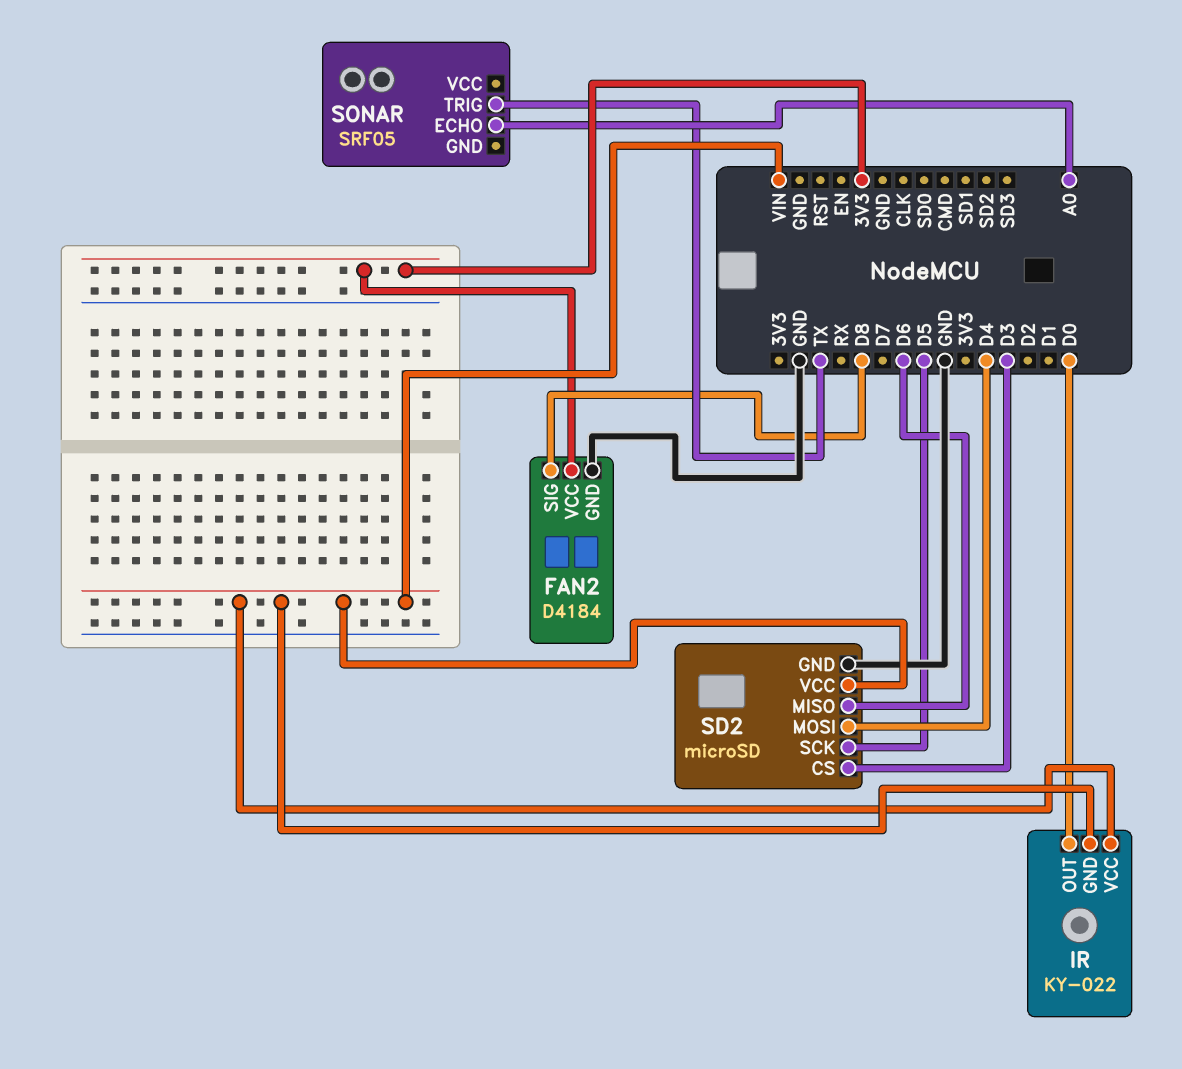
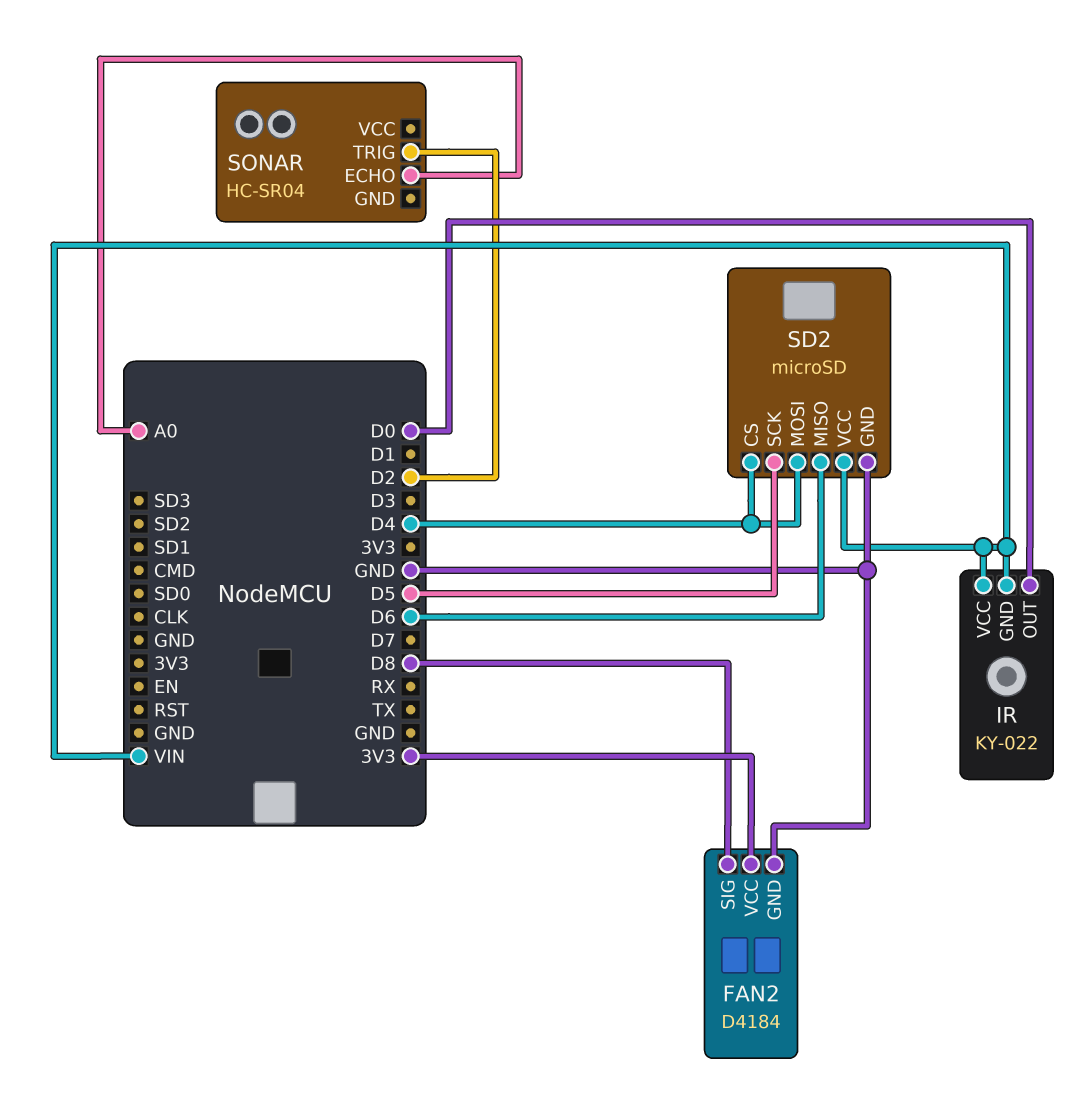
SD2 pin CS: D3 -> D4
SONAR: SRF05 -> HC-SR04
SONAR pin TRIG: TX -> D2

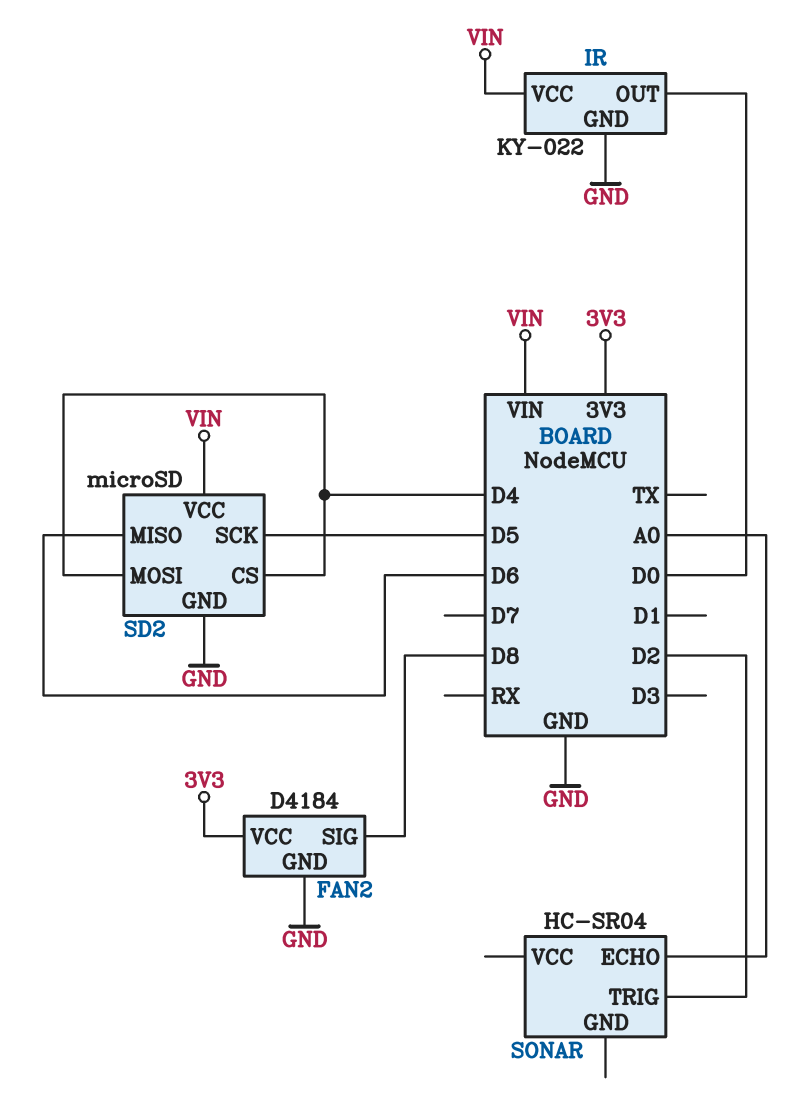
IR pin GND: VIN -> GND

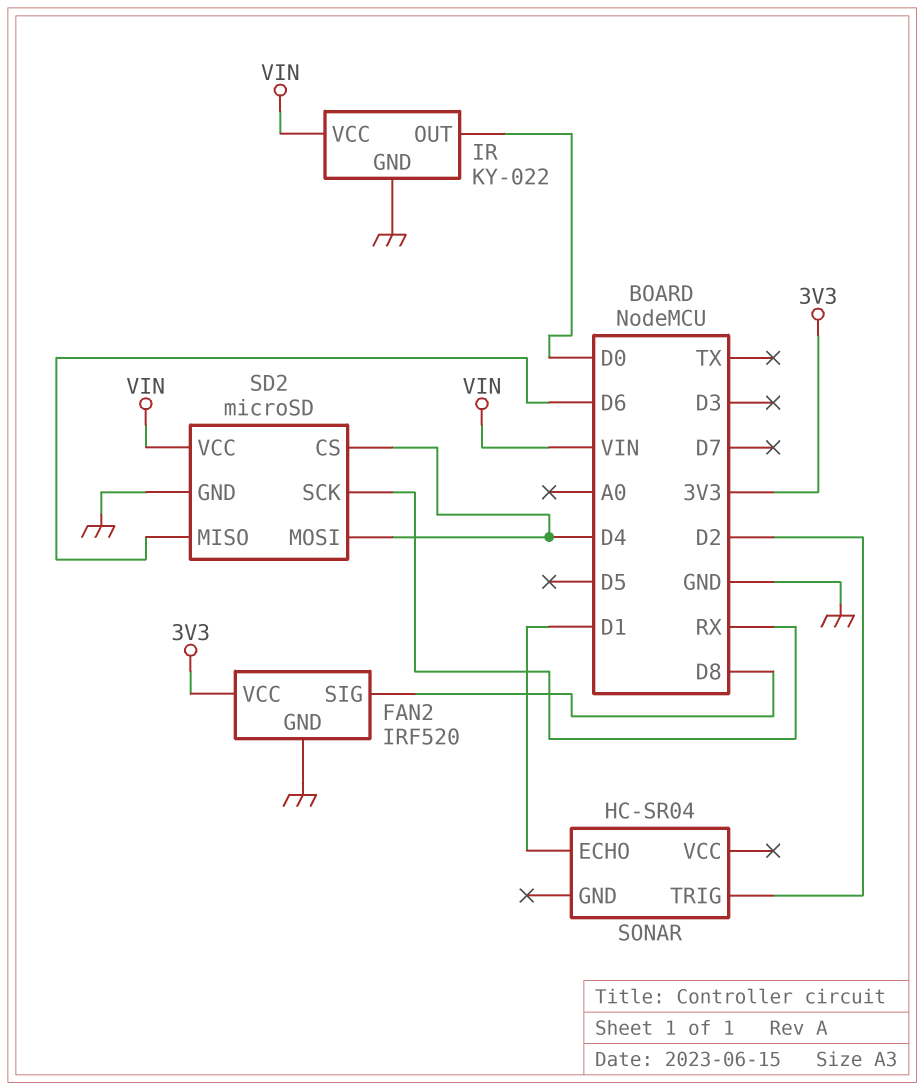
FAN2: D4184 -> IRF520
SD2 pin SCK: D5 -> RX
SONAR pin ECHO: A0 -> D1

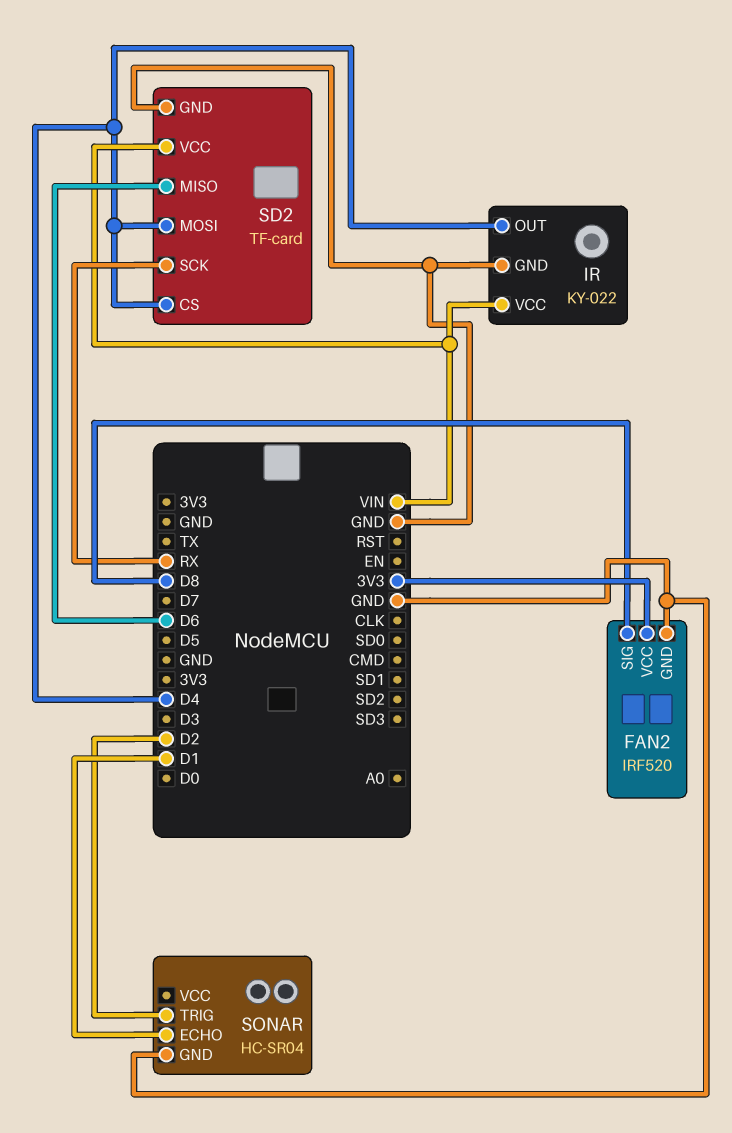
IR pin OUT: D0 -> D4
SD2: microSD -> TF-card
SONAR pin GND: none -> GND

